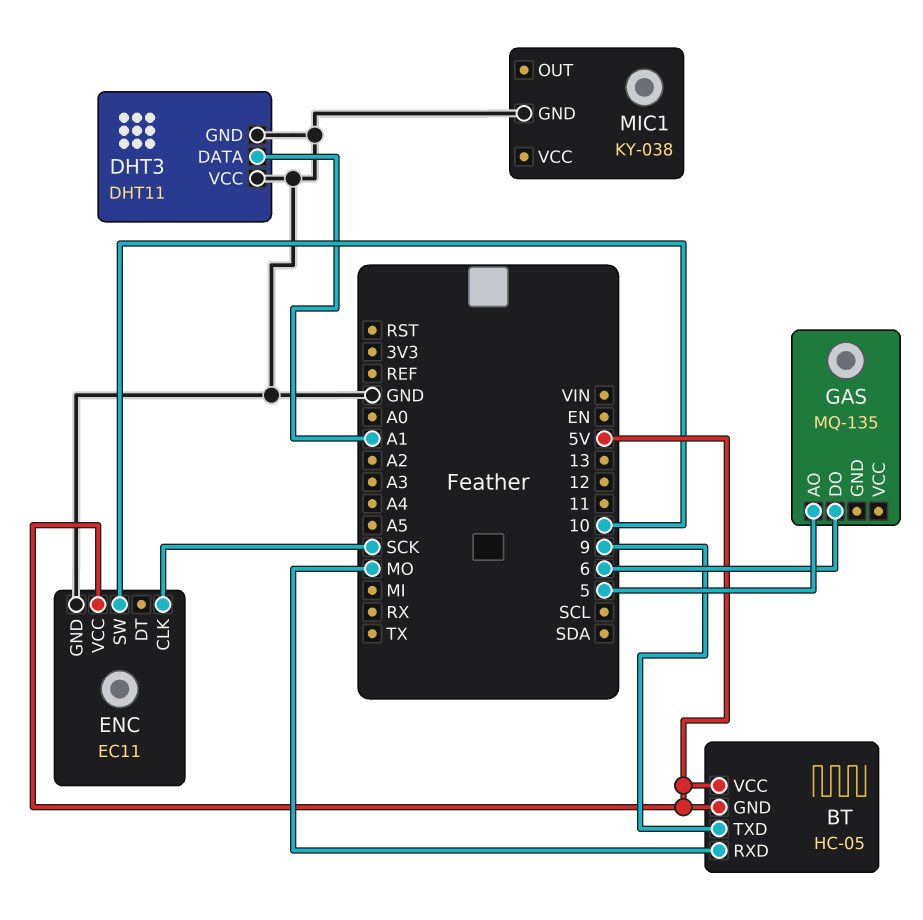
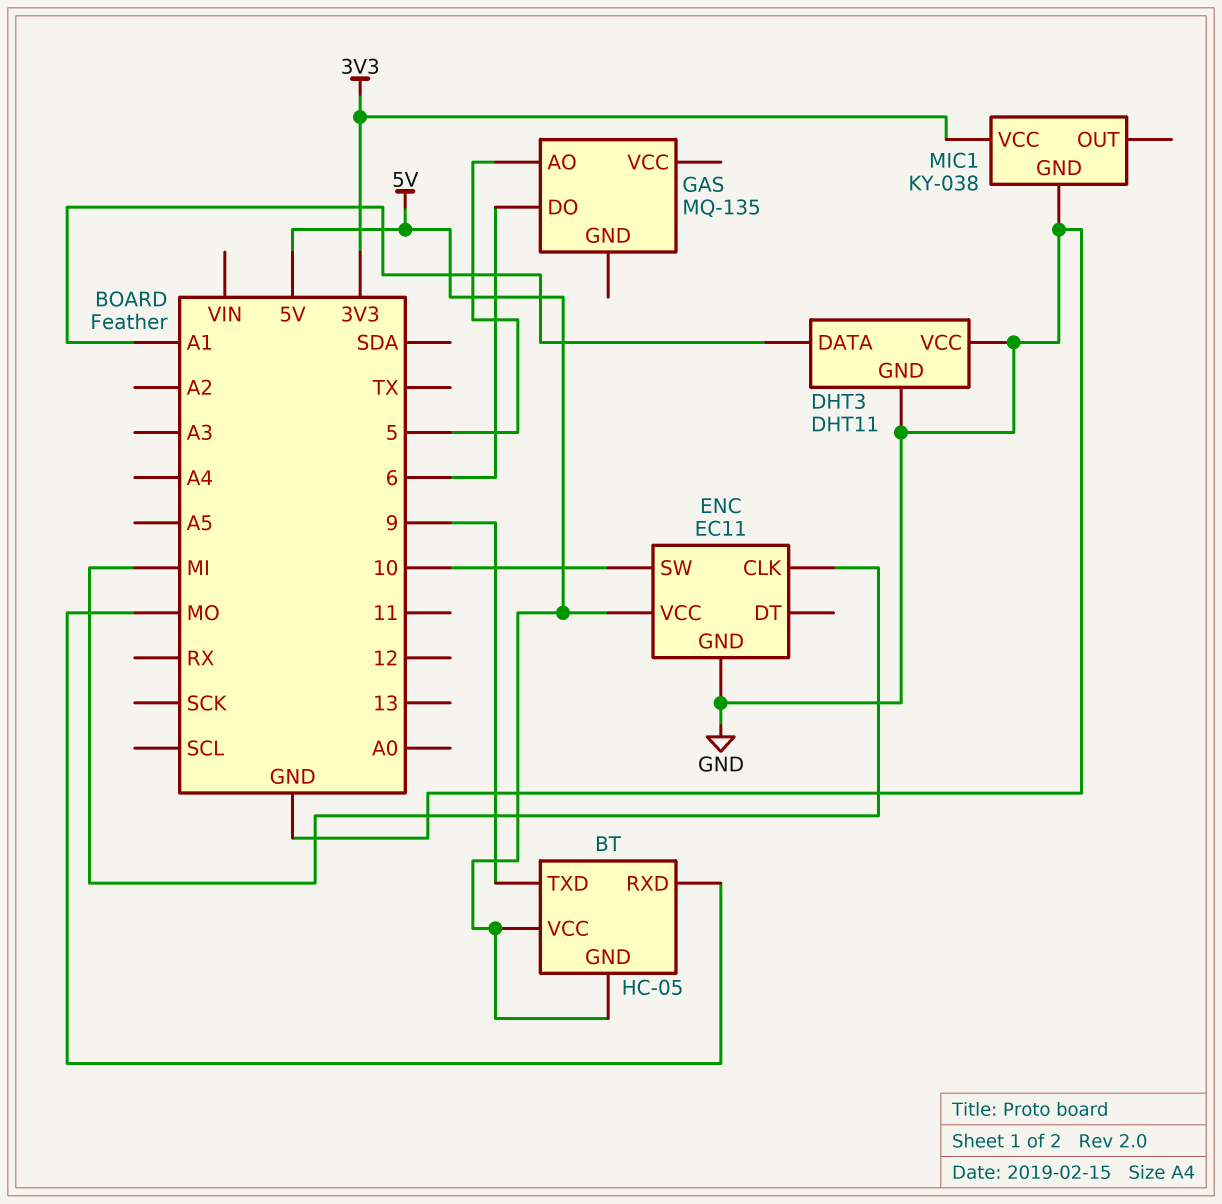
ENC pin CLK: SCK -> MI
MIC1 pin VCC: none -> 3V3

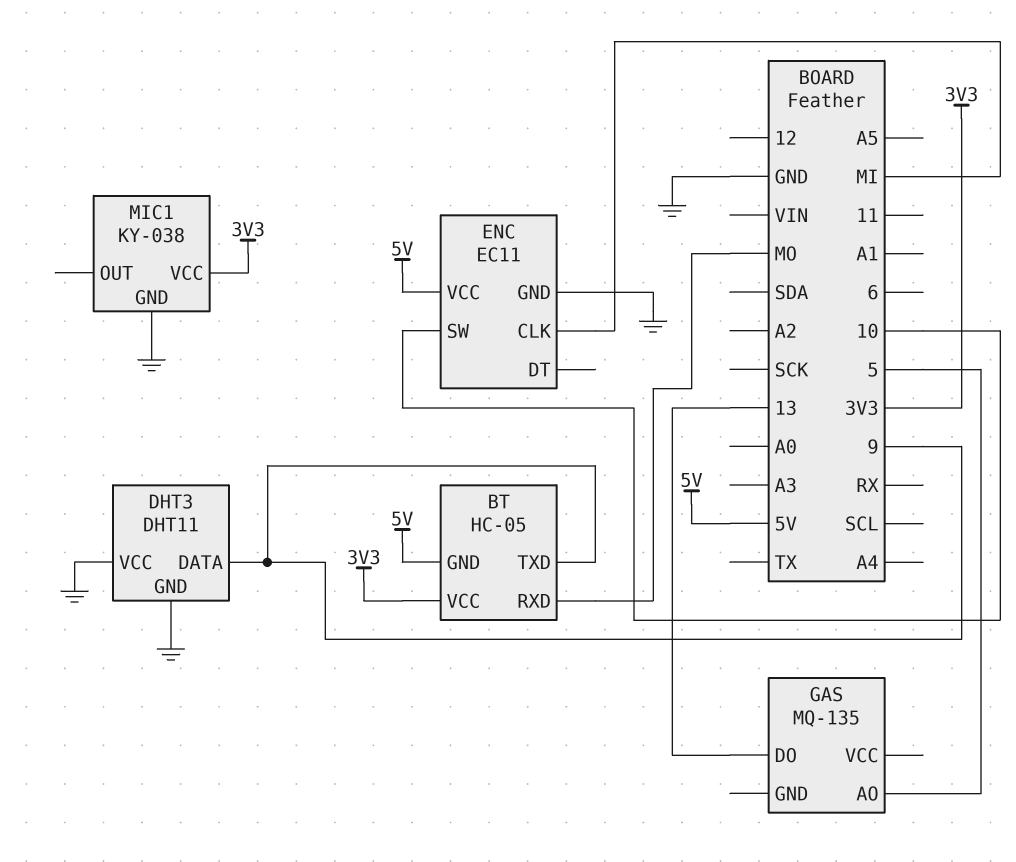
BT pin VCC: 5V -> 3V3
DHT3 pin DATA: A1 -> 9
GAS pin DO: 6 -> 13

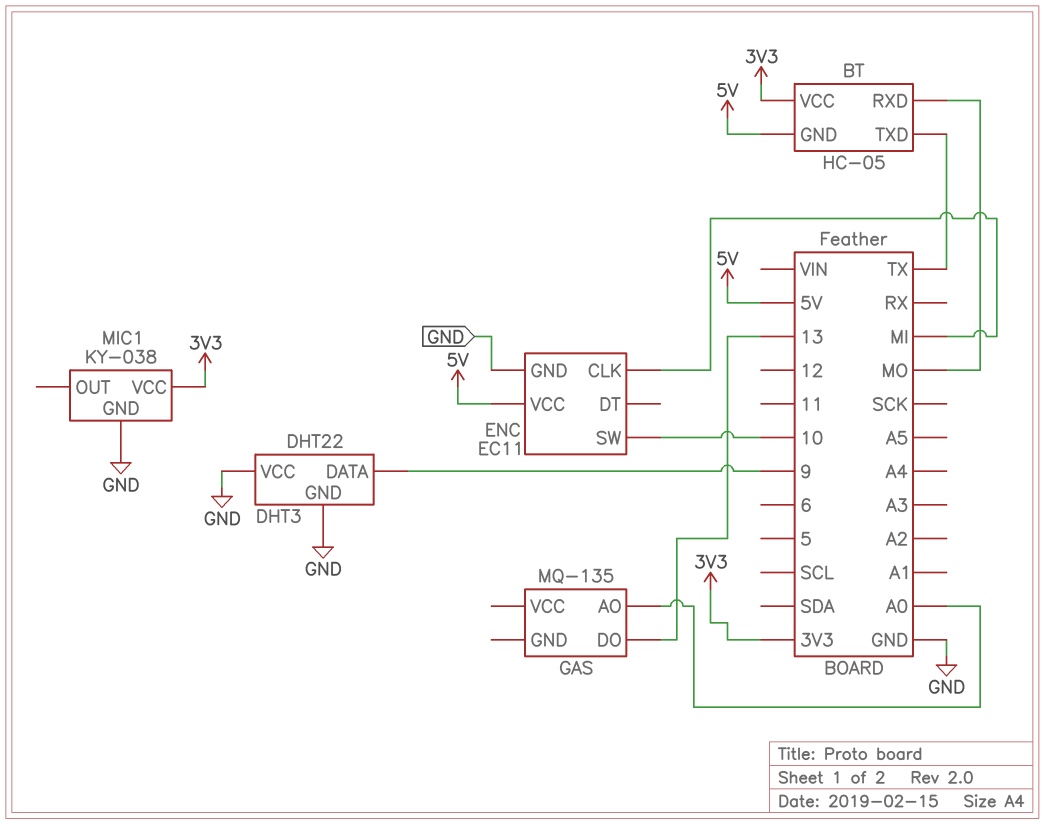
BT pin TXD: 9 -> TX
DHT3: DHT11 -> DHT22
GAS pin AO: 5 -> A0

